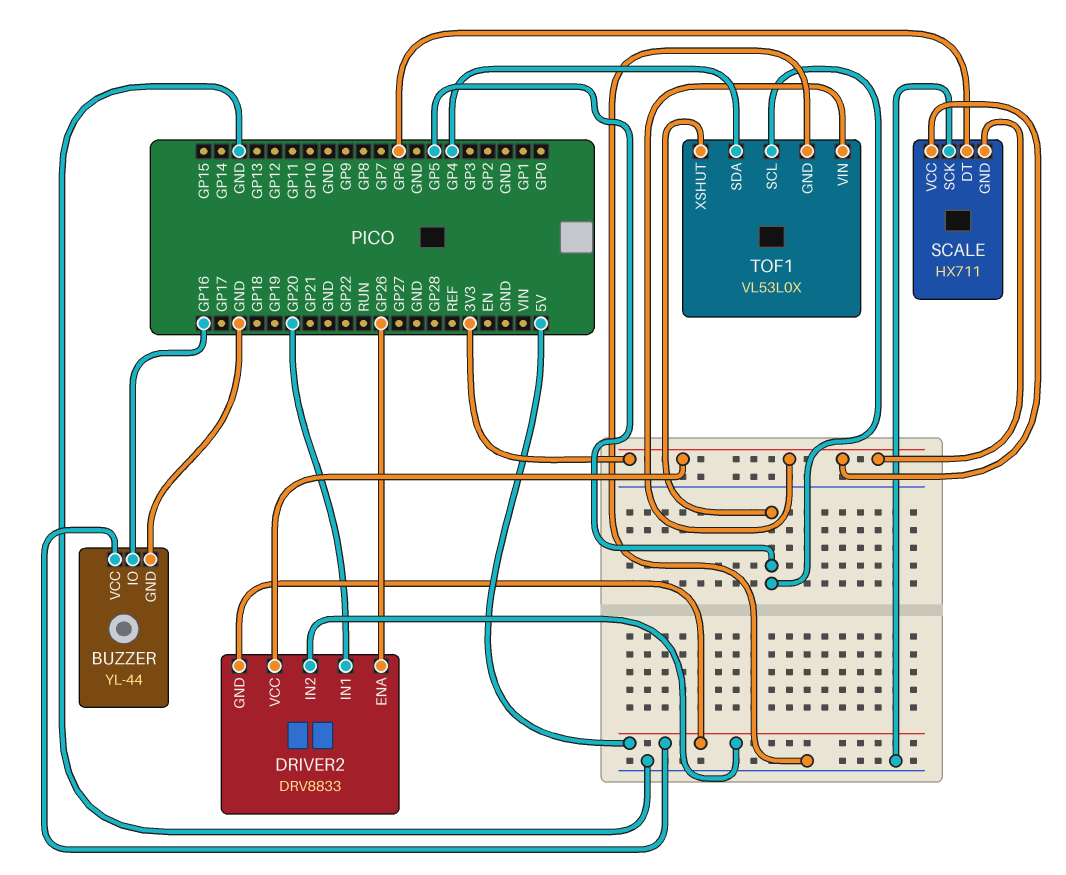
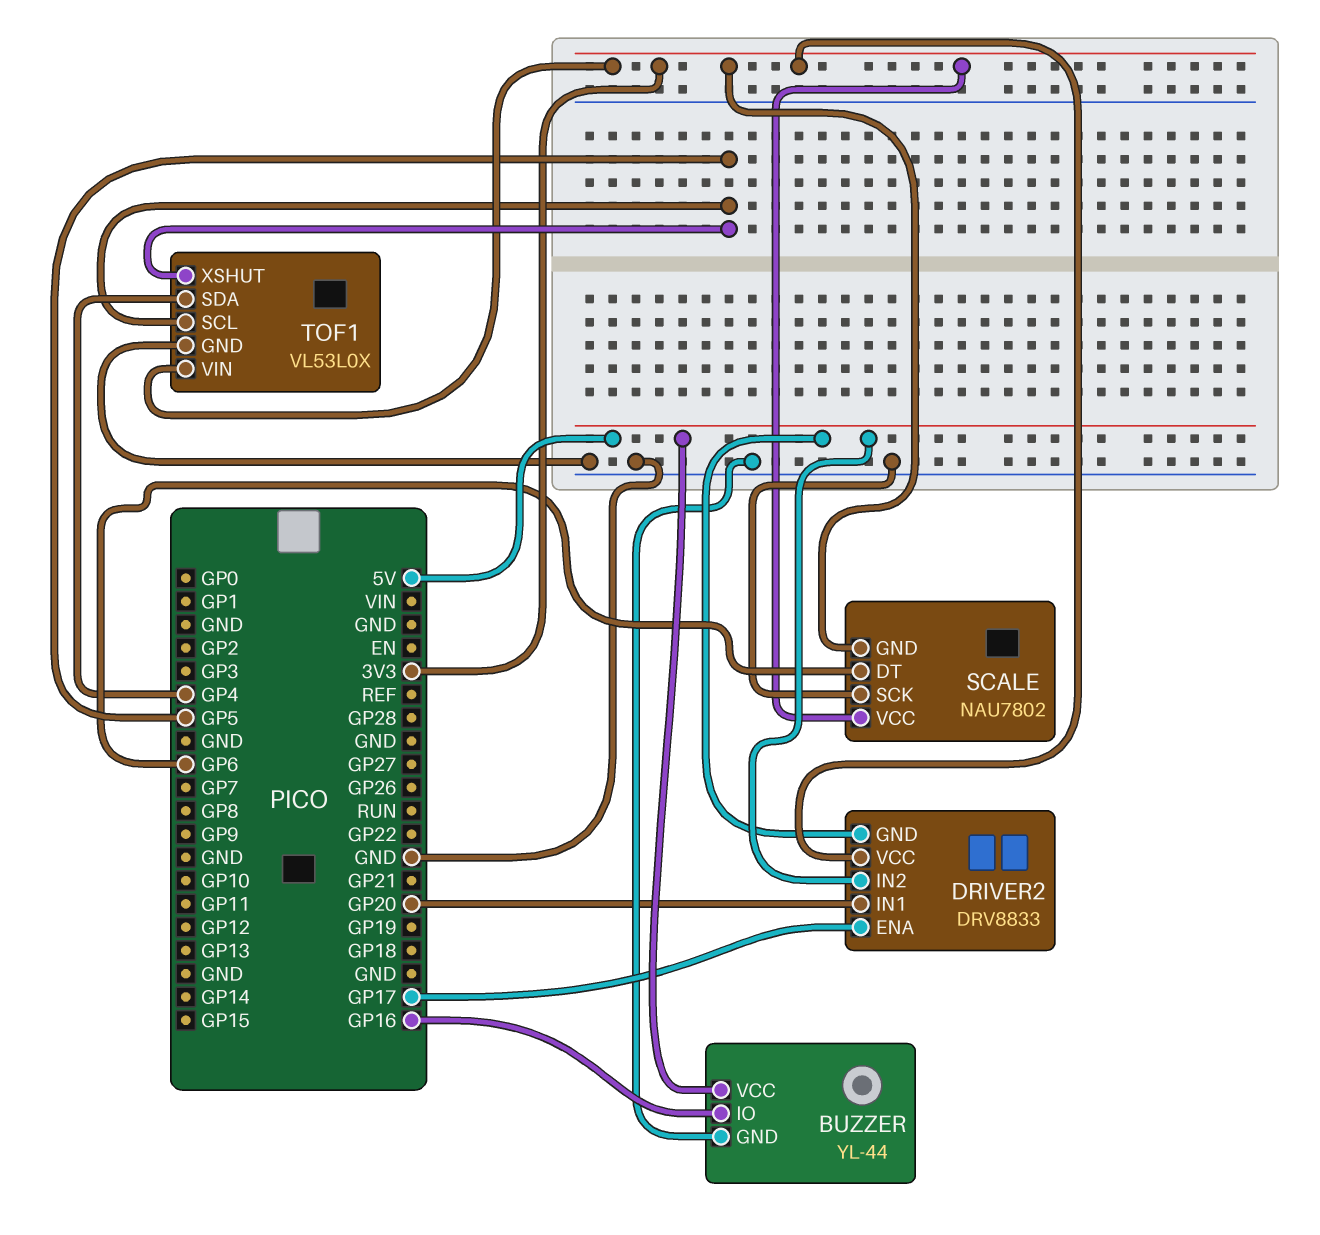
DRIVER2 pin ENA: GP26 -> GP17
SCALE: HX711 -> NAU7802

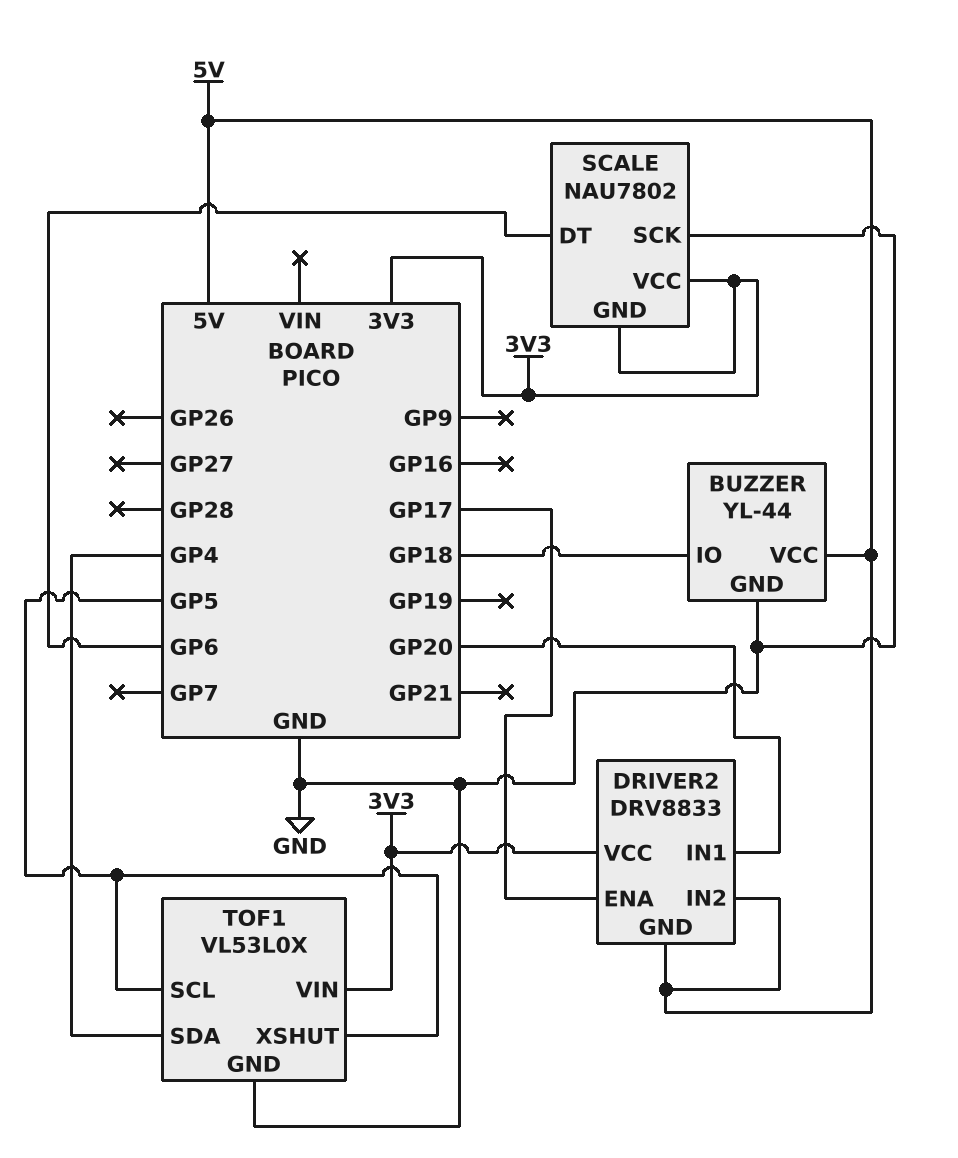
BUZZER pin IO: GP16 -> GP18

